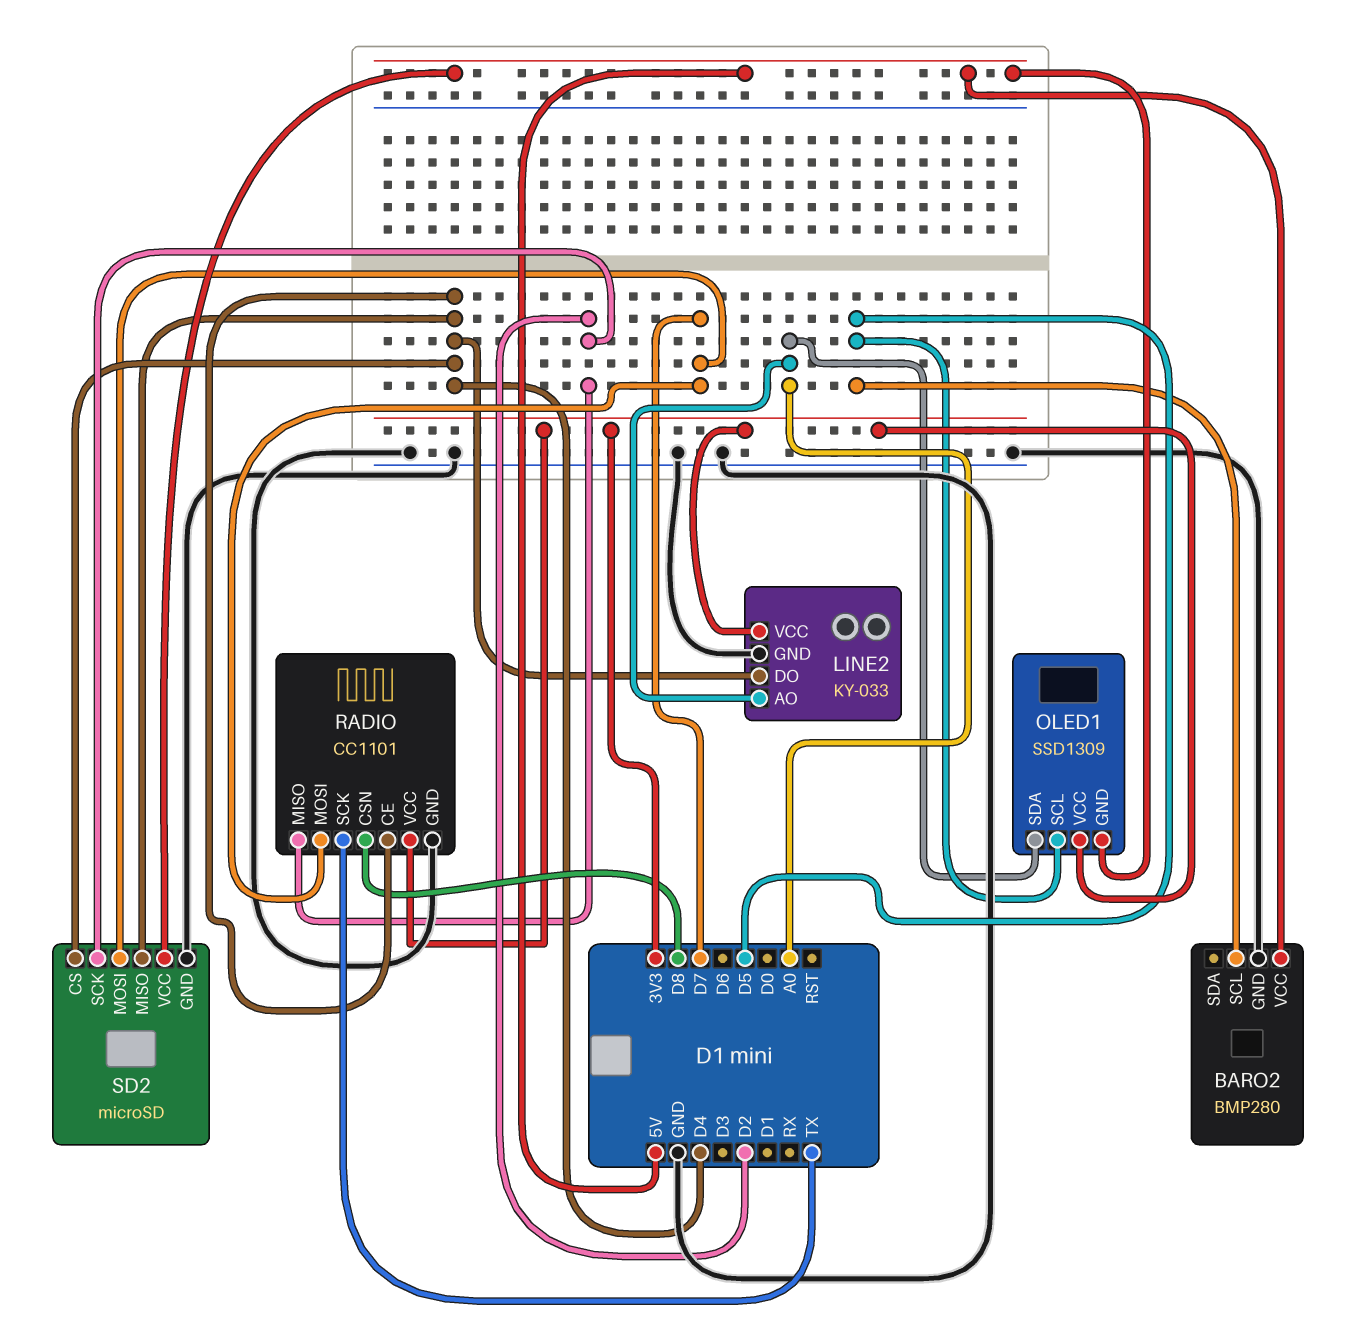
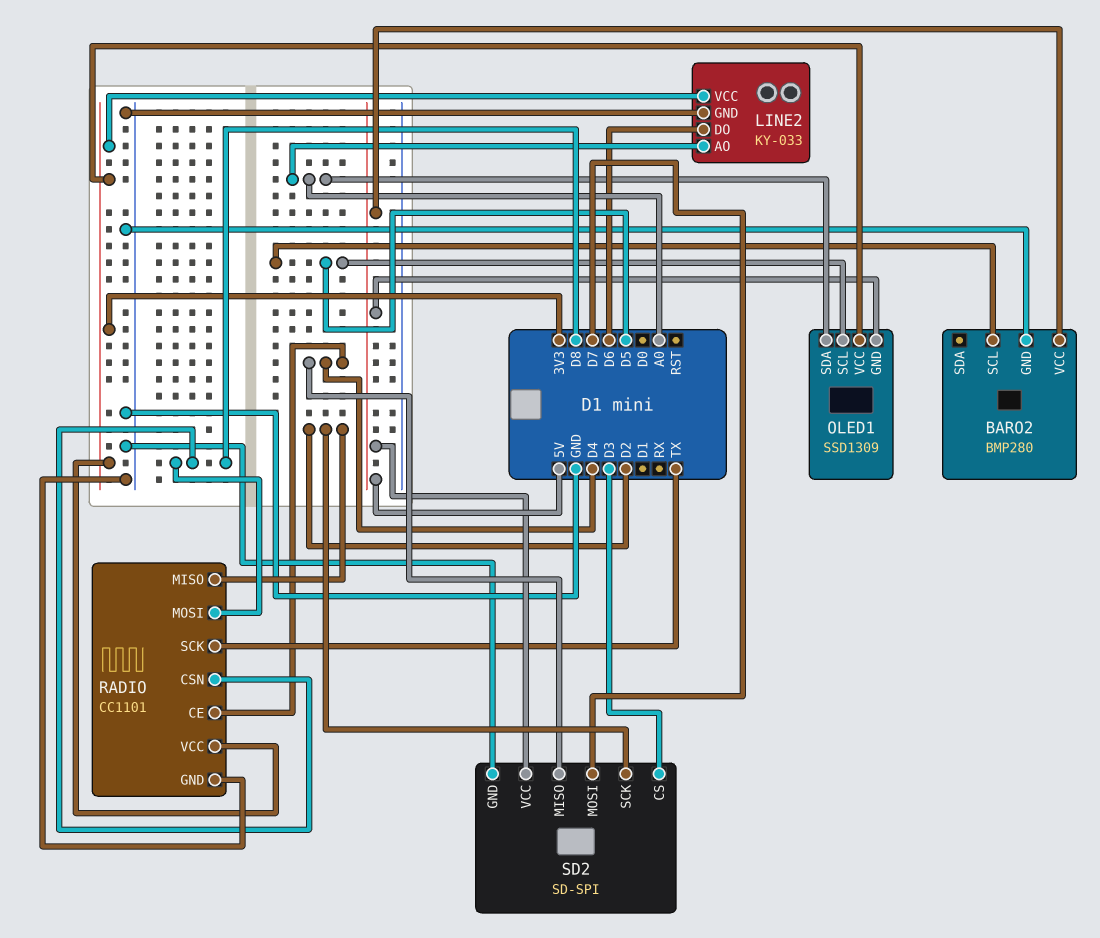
LINE2 pin DO: D4 -> D6
RADIO pin MOSI: D7 -> D8
SD2: microSD -> SD-SPI
SD2 pin CS: D4 -> D3

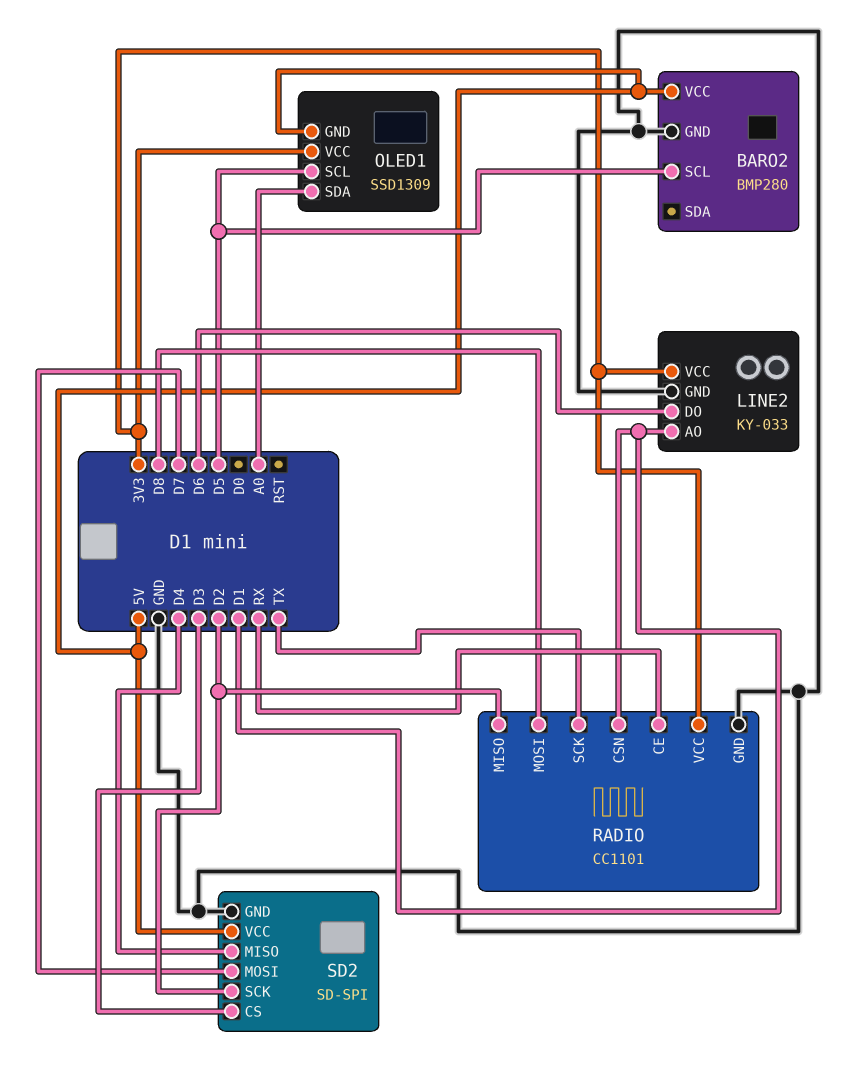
LINE2 pin AO: A0 -> D1
RADIO pin CE: D4 -> RX
RADIO pin CSN: D8 -> D1

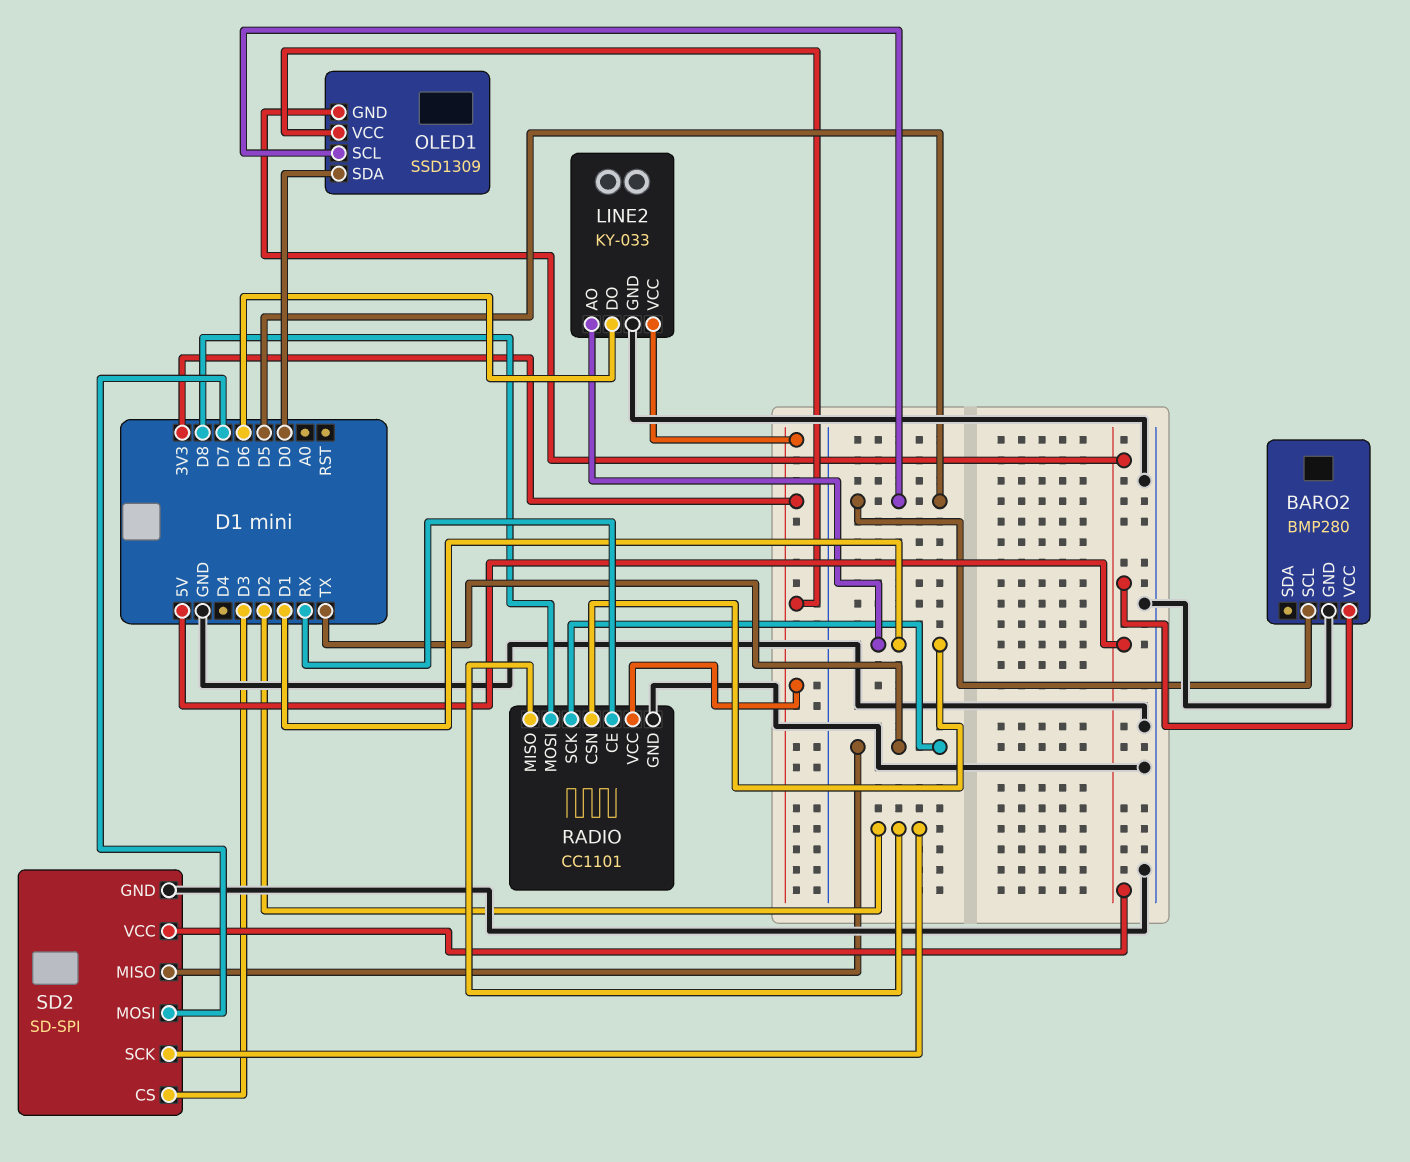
OLED1 pin SDA: A0 -> D0
SD2 pin MISO: D4 -> TX

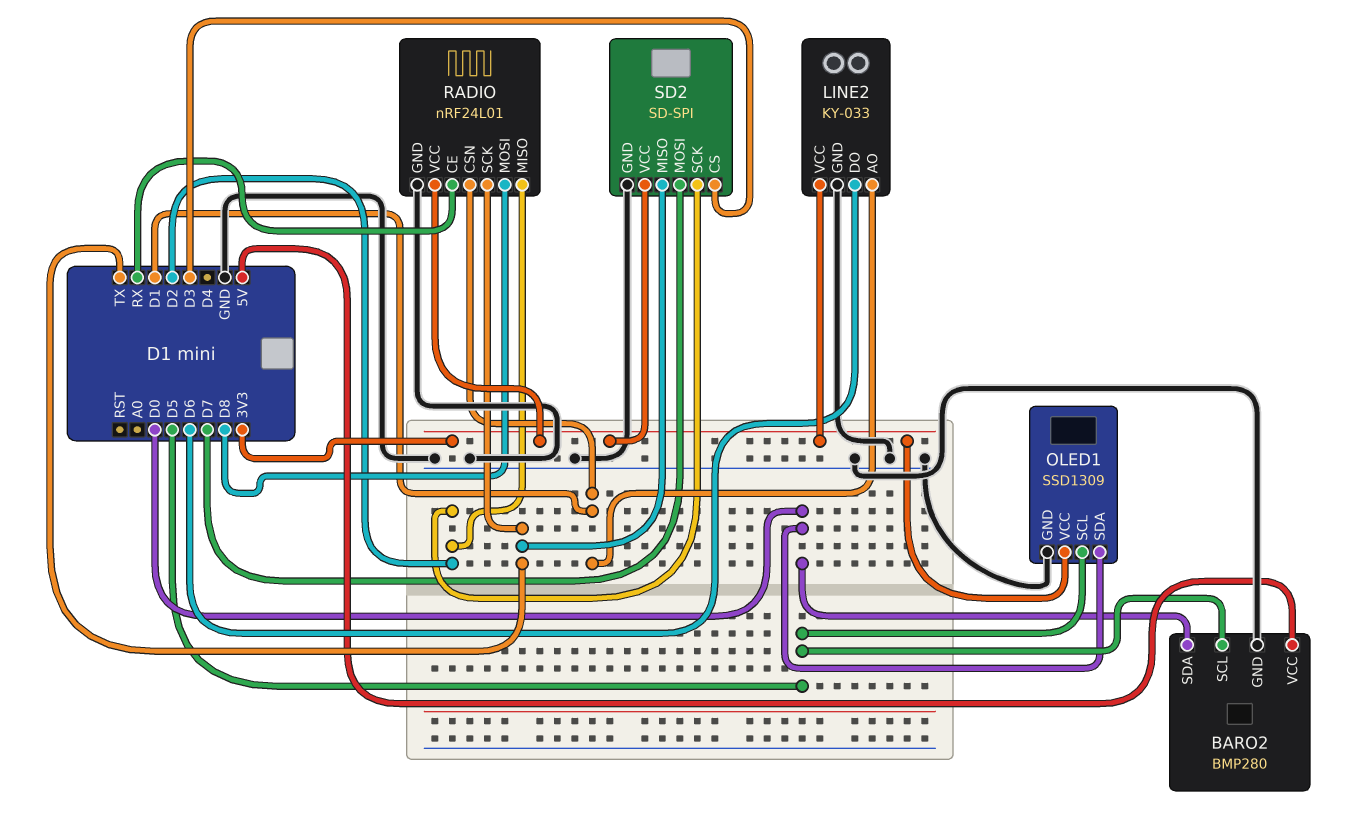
BARO2 pin SDA: none -> D0
OLED1 pin GND: 5V -> GND
RADIO: CC1101 -> nRF24L01
SD2 pin VCC: 5V -> 3V3

